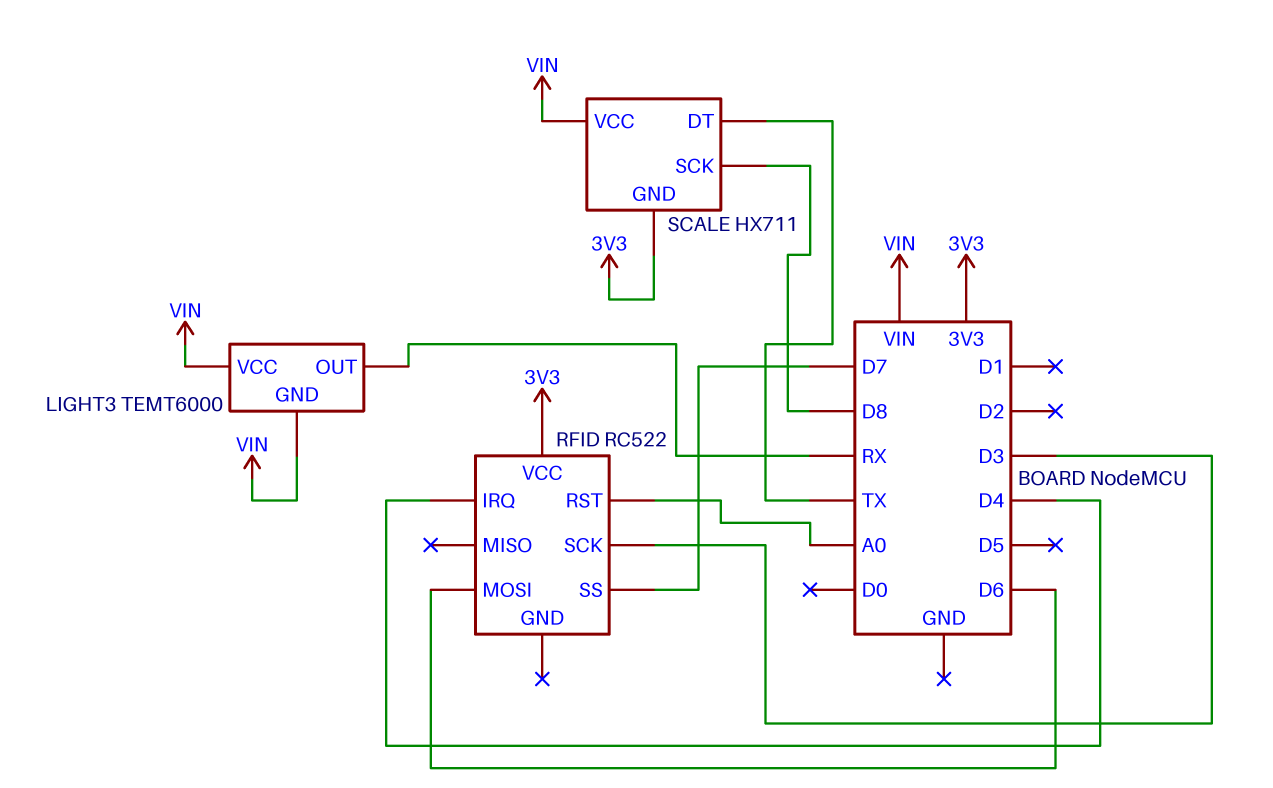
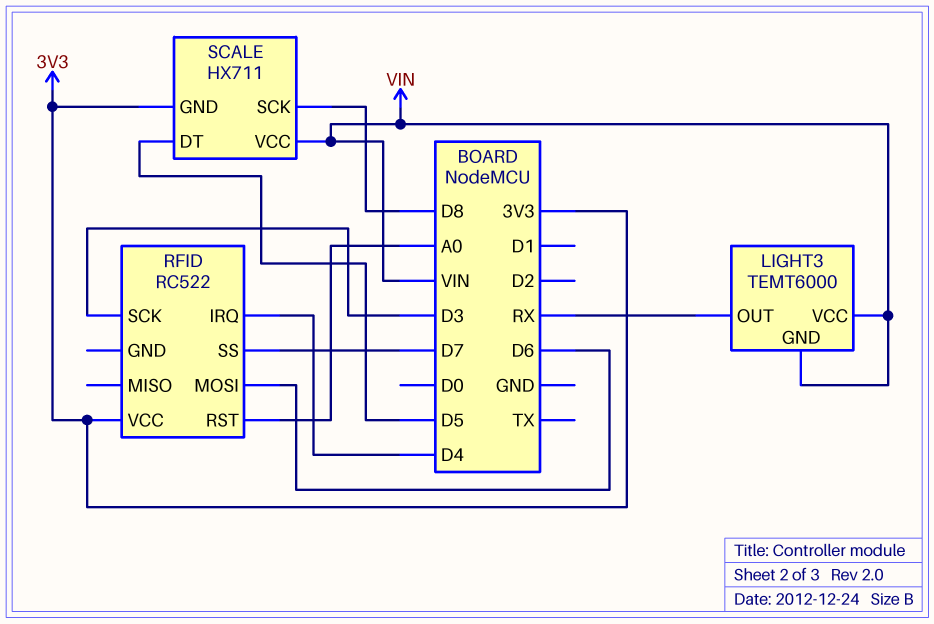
SCALE pin DT: TX -> D5

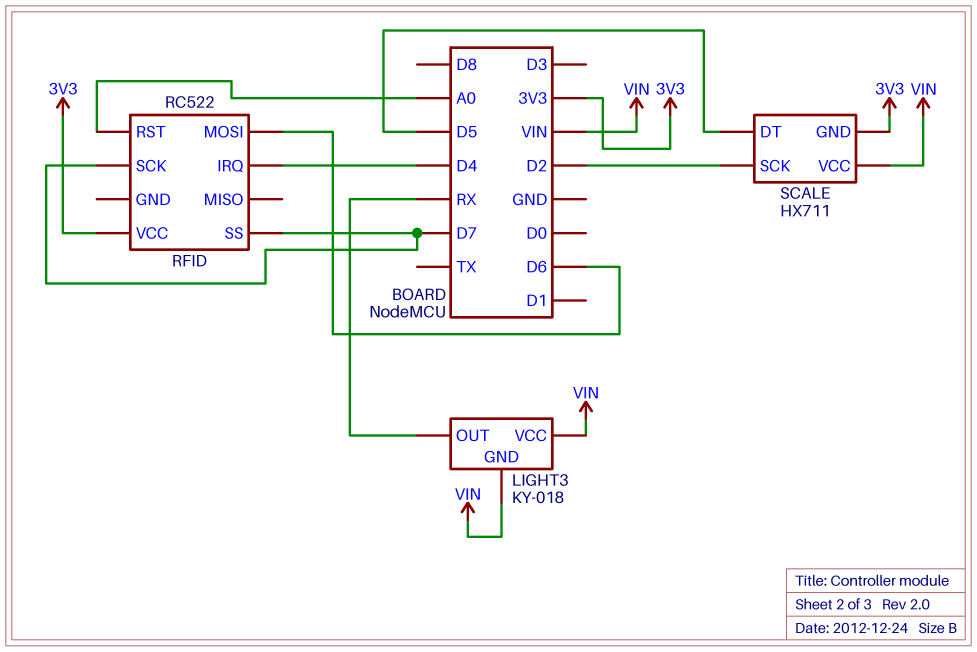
LIGHT3: TEMT6000 -> KY-018
RFID pin SCK: D3 -> D7
SCALE pin SCK: D8 -> D2

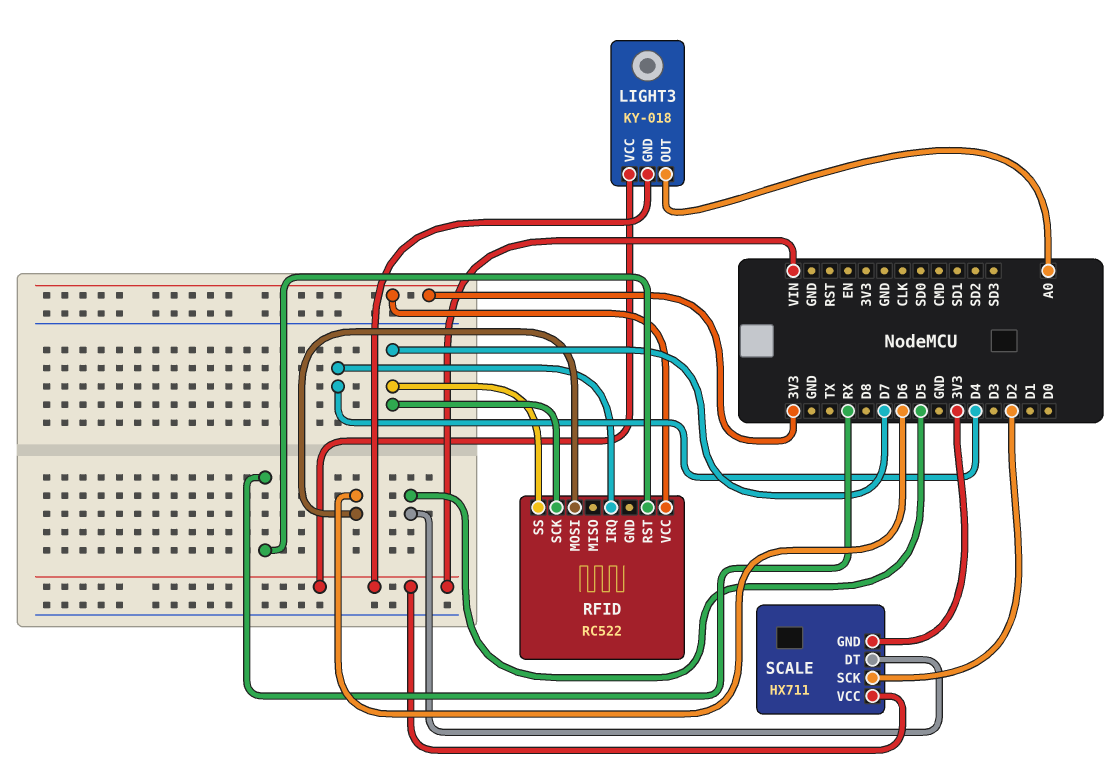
LIGHT3 pin OUT: RX -> A0
RFID pin RST: A0 -> RX

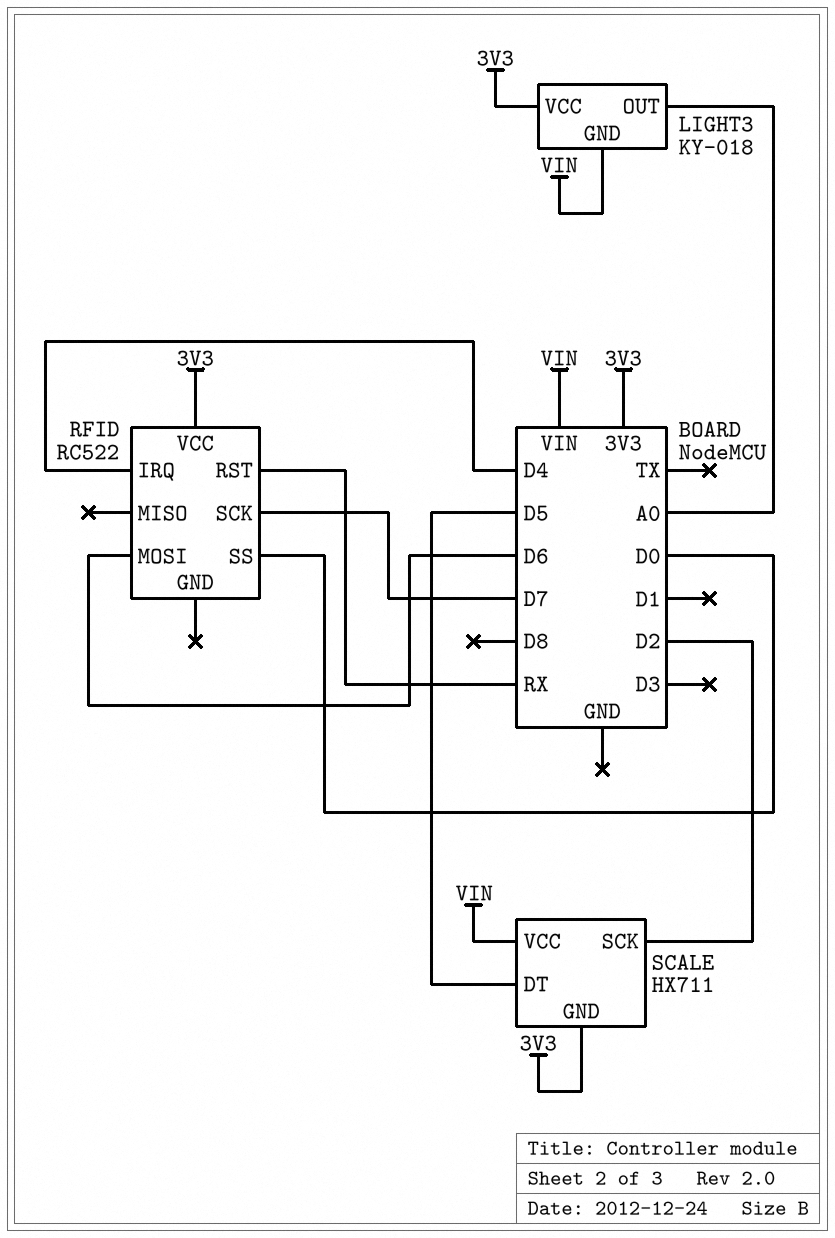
LIGHT3 pin VCC: VIN -> 3V3
RFID pin SS: D7 -> D0

